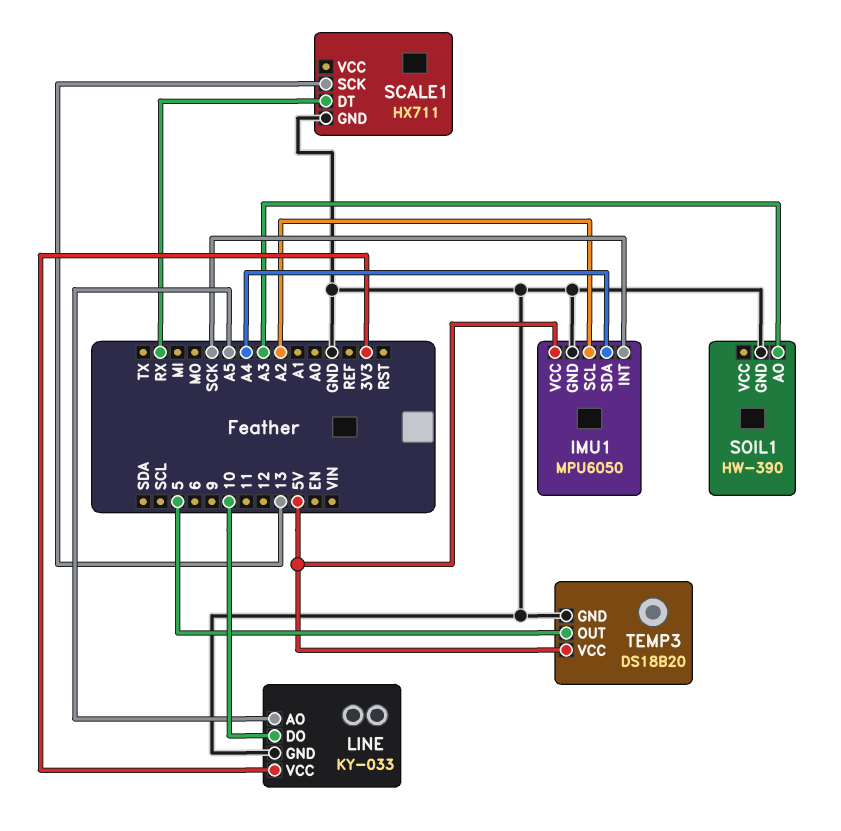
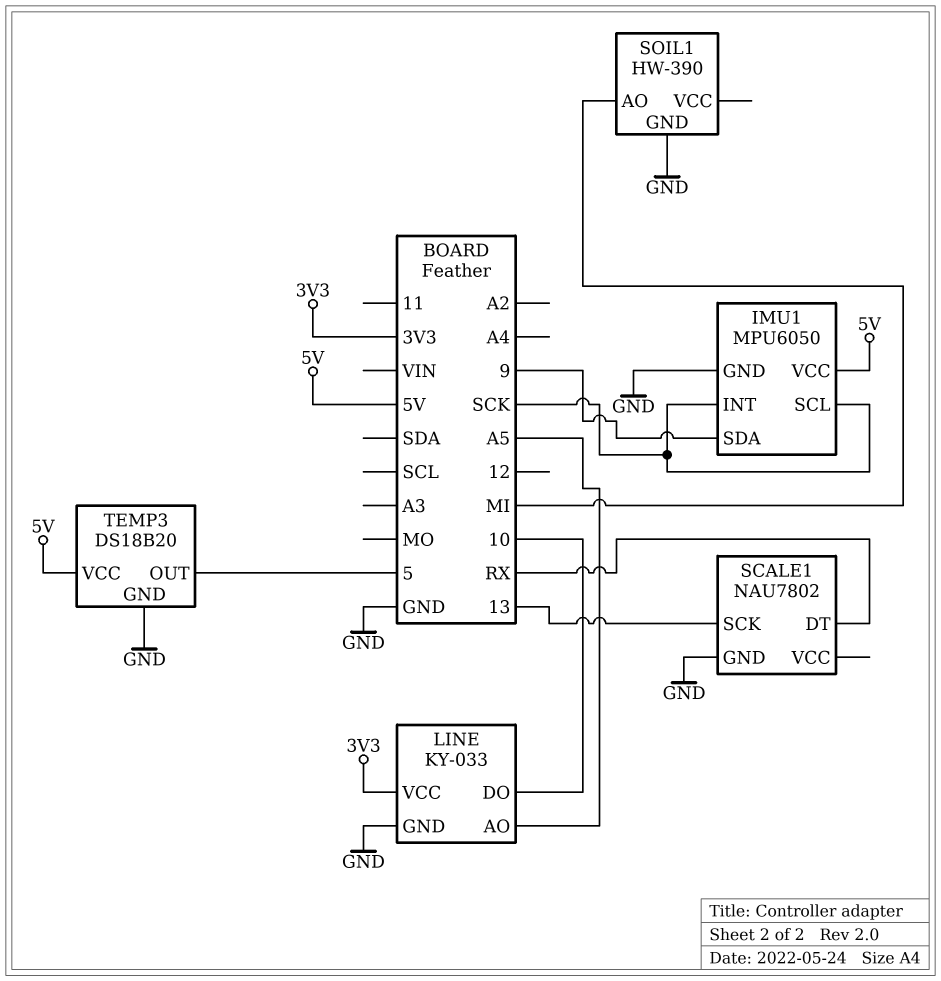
IMU1 pin SCL: A2 -> SCK
IMU1 pin SDA: A4 -> 9
SCALE1: HX711 -> NAU7802
SOIL1 pin AO: A3 -> MI

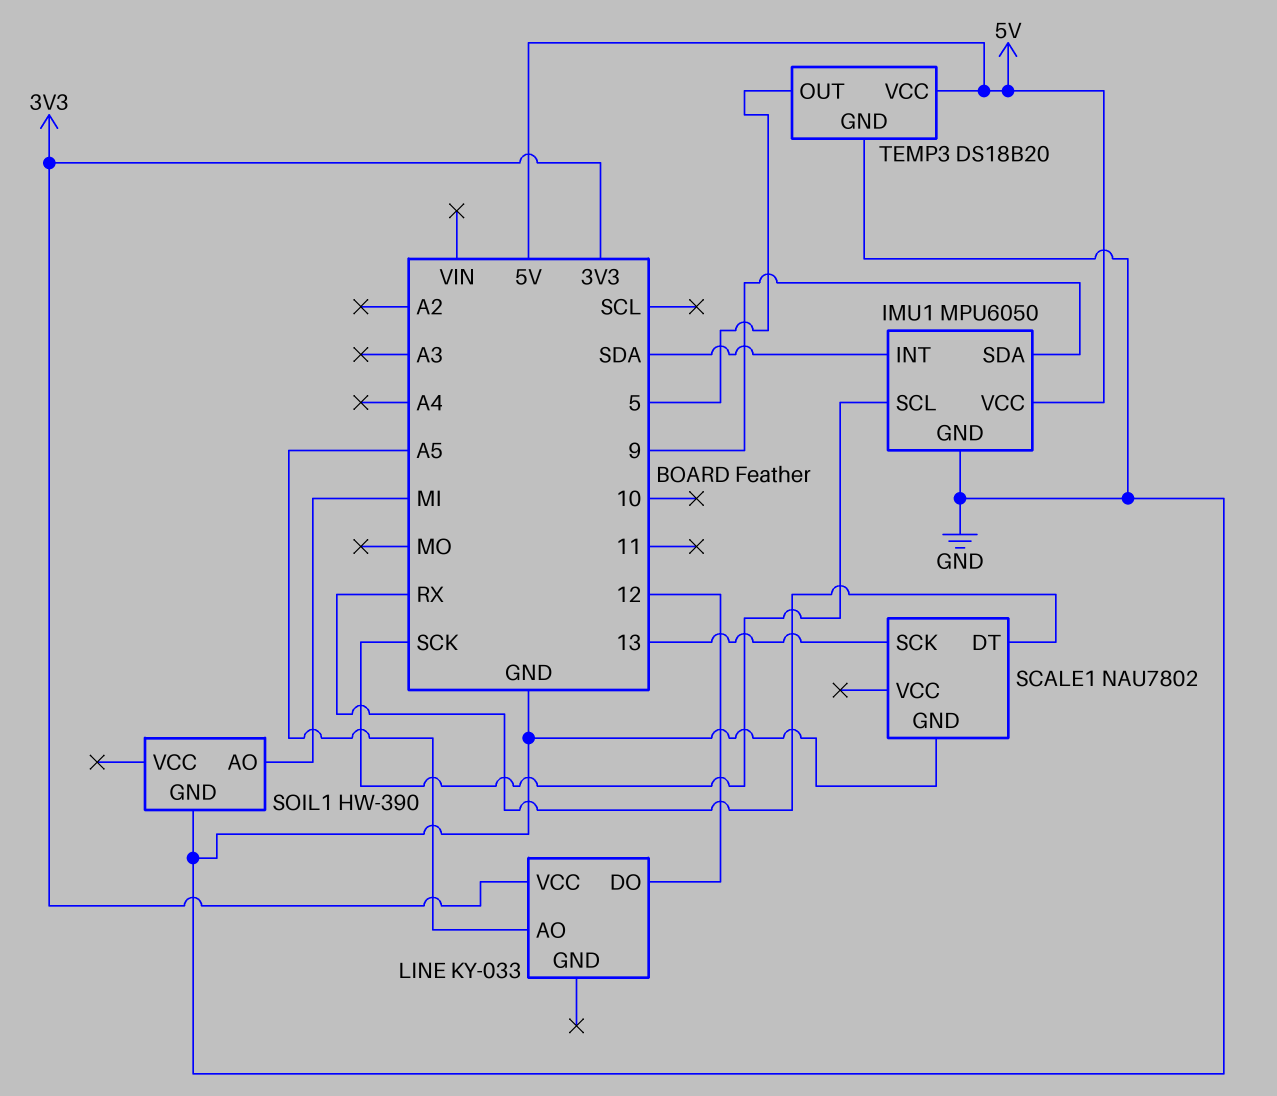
IMU1 pin INT: SCK -> SDA
LINE pin DO: 10 -> 12
LINE pin GND: GND -> none

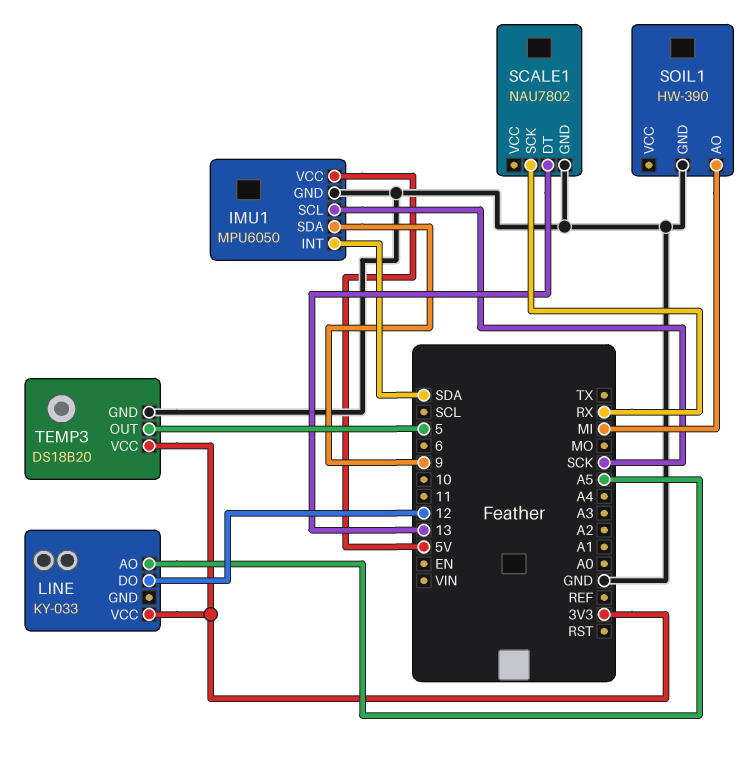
SCALE1 pin DT: RX -> 13
SCALE1 pin SCK: 13 -> RX
TEMP3 pin VCC: 5V -> 3V3

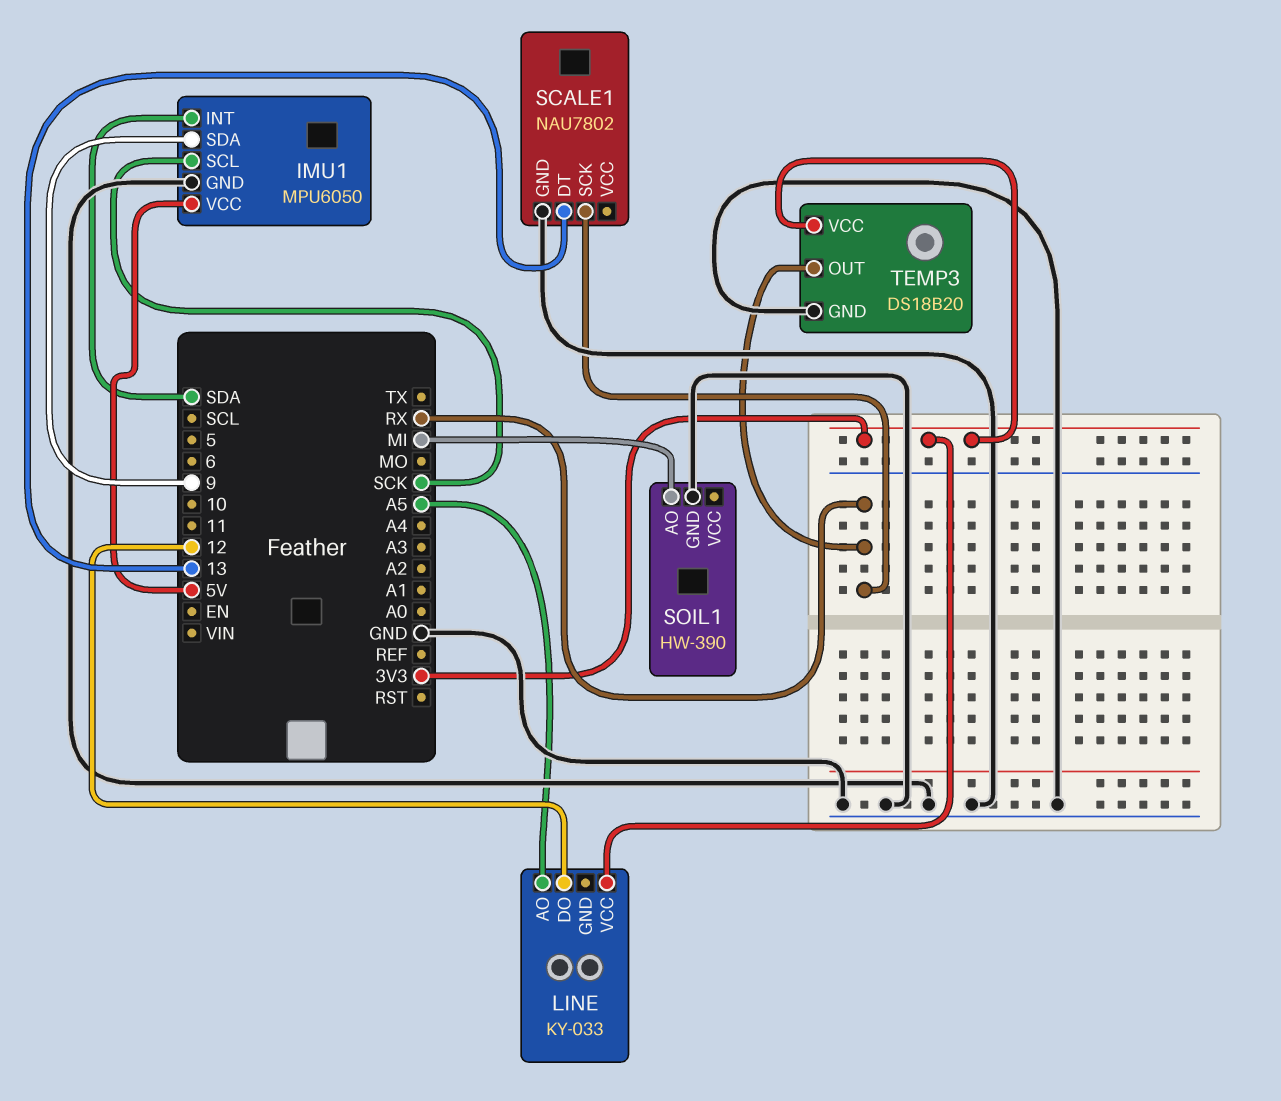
TEMP3 pin OUT: 5 -> RX

